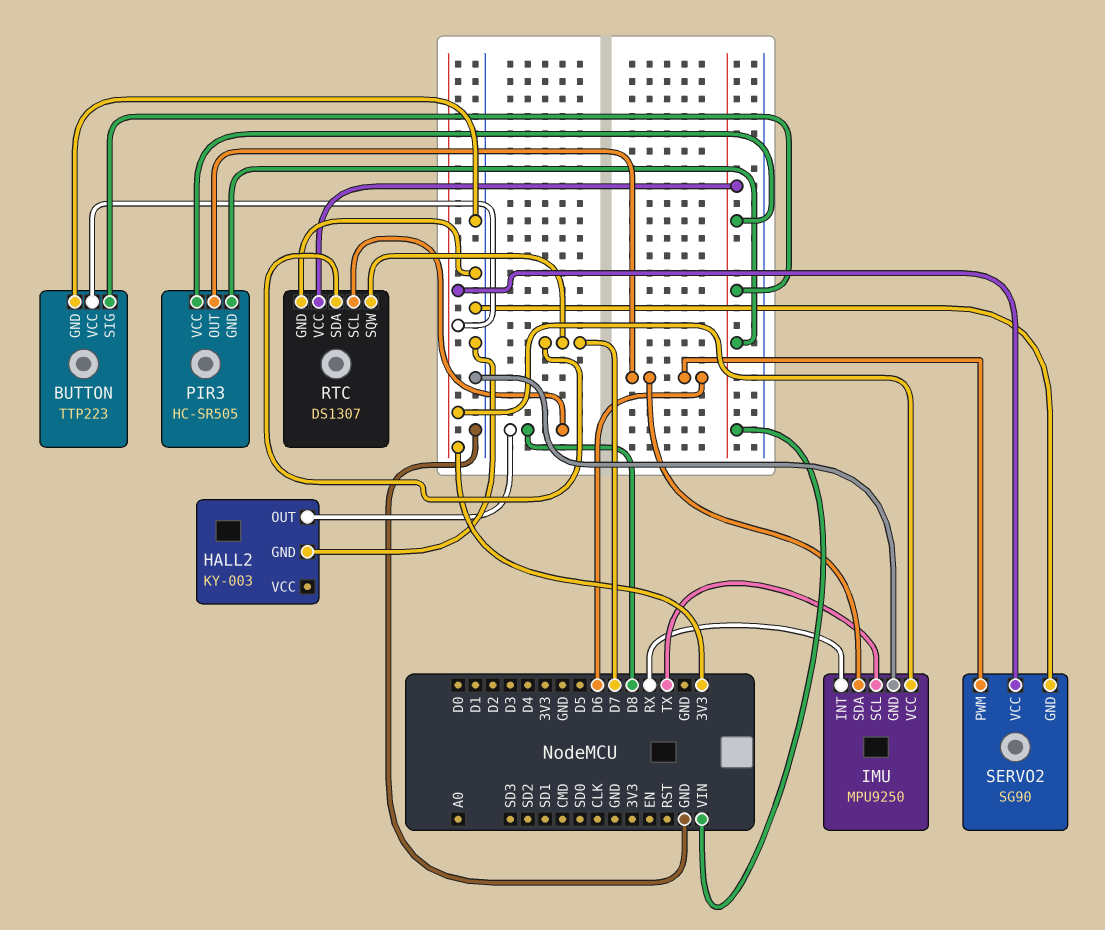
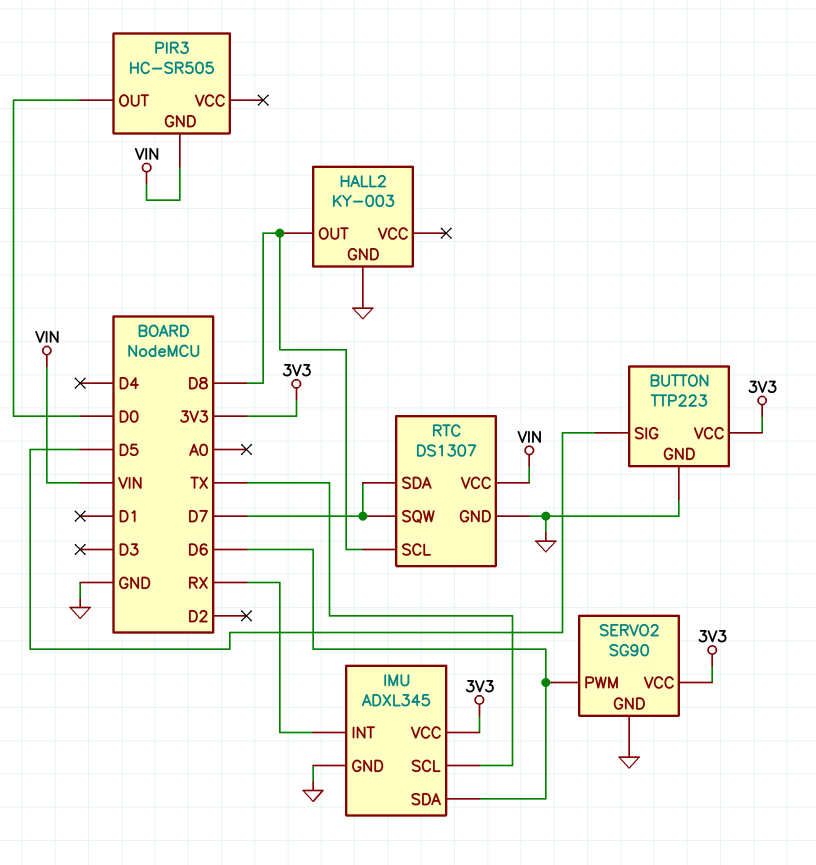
BUTTON pin SIG: VIN -> D5
IMU: MPU9250 -> ADXL345
PIR3 pin OUT: D6 -> D0
PIR3 pin VCC: VIN -> none

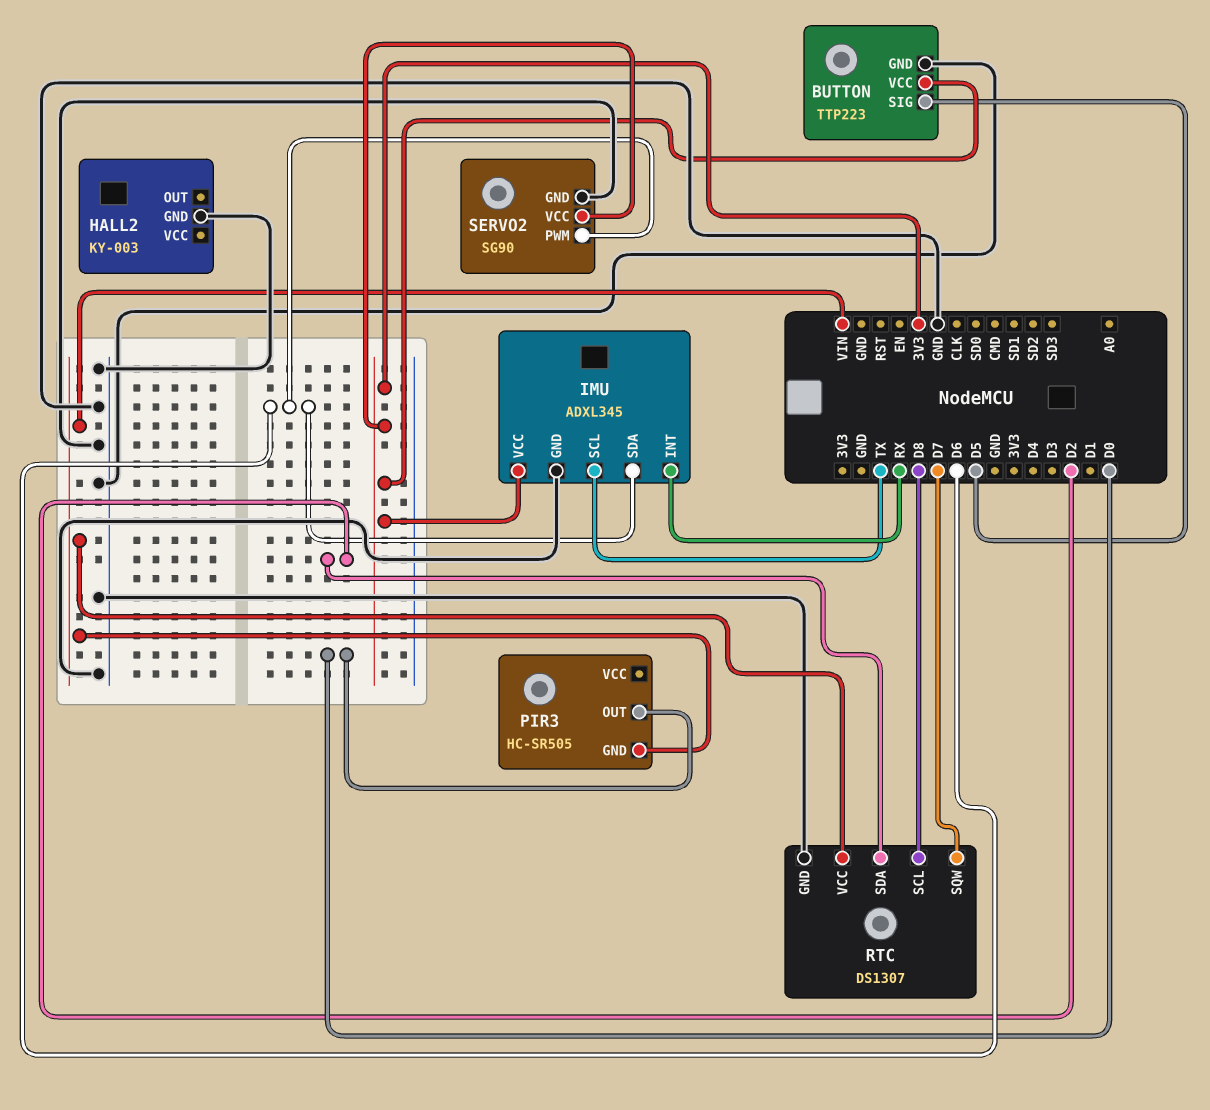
HALL2 pin OUT: D8 -> none
RTC pin SDA: D7 -> D2

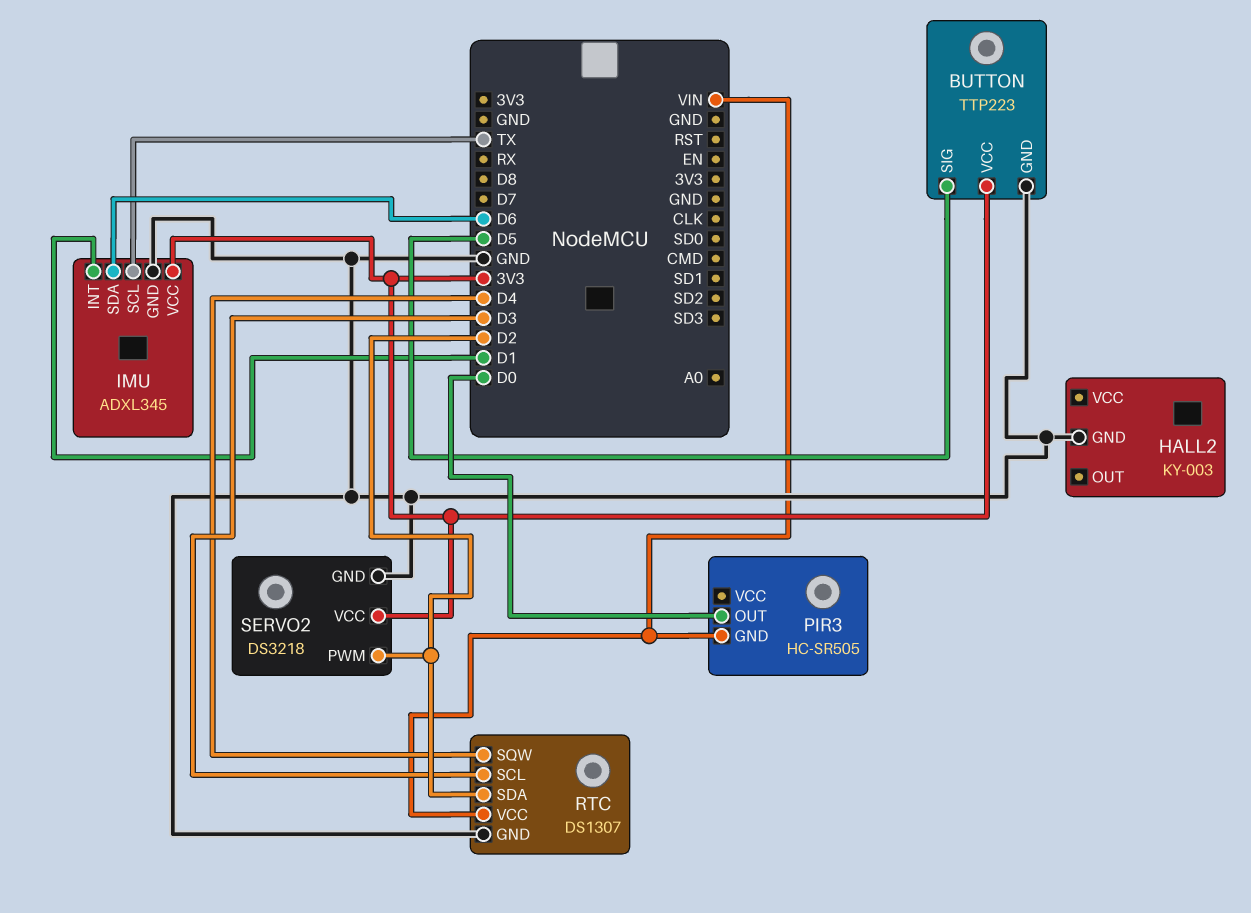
IMU pin INT: RX -> D1
RTC pin SCL: D8 -> D3
RTC pin SQW: D7 -> D4
SERVO2: SG90 -> DS3218
SERVO2 pin PWM: D6 -> D2

